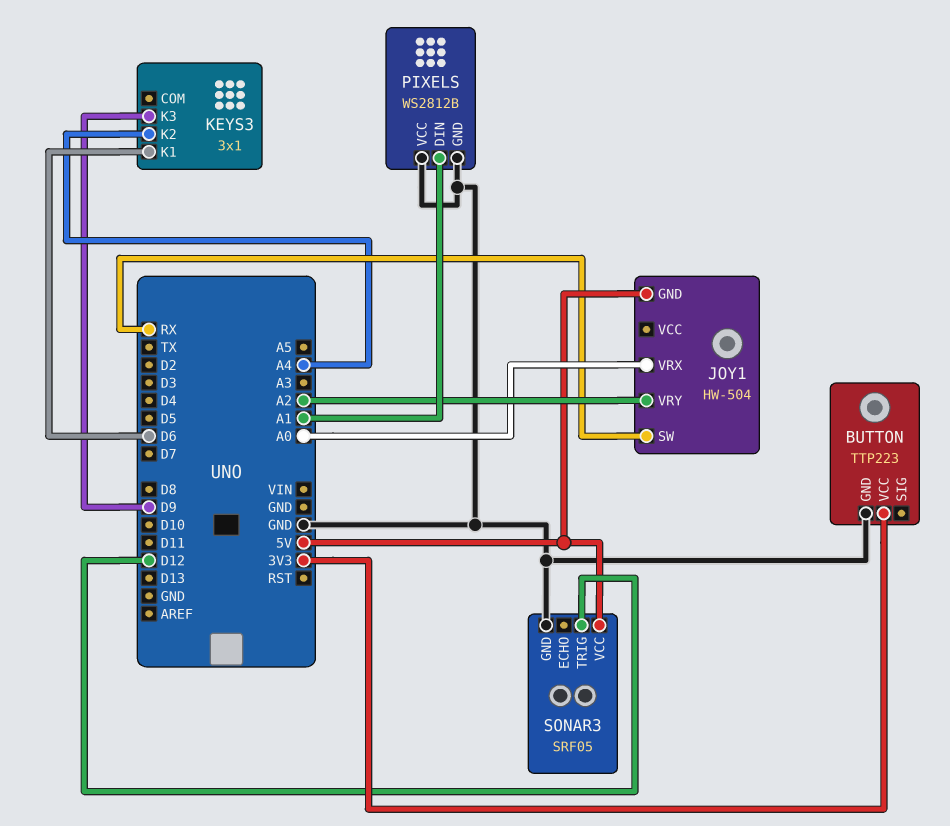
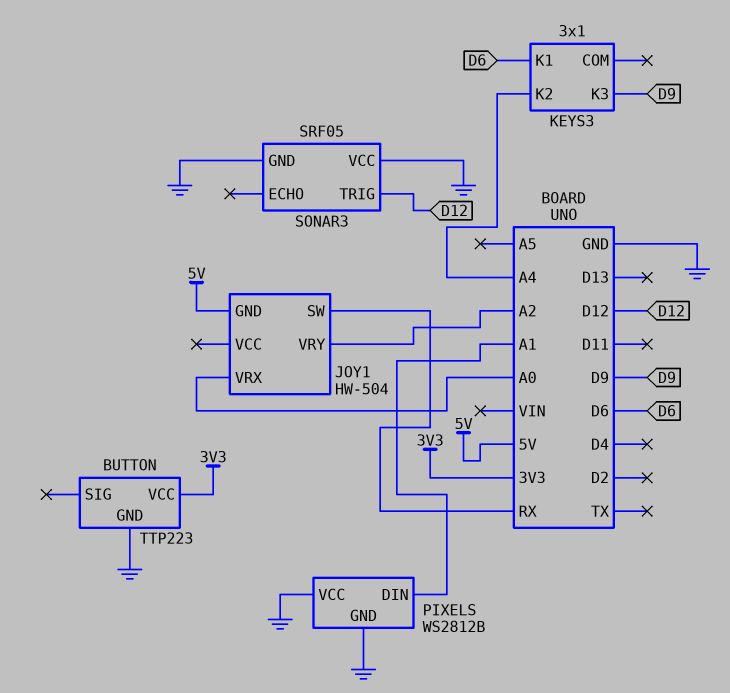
SONAR3 pin VCC: 5V -> GND

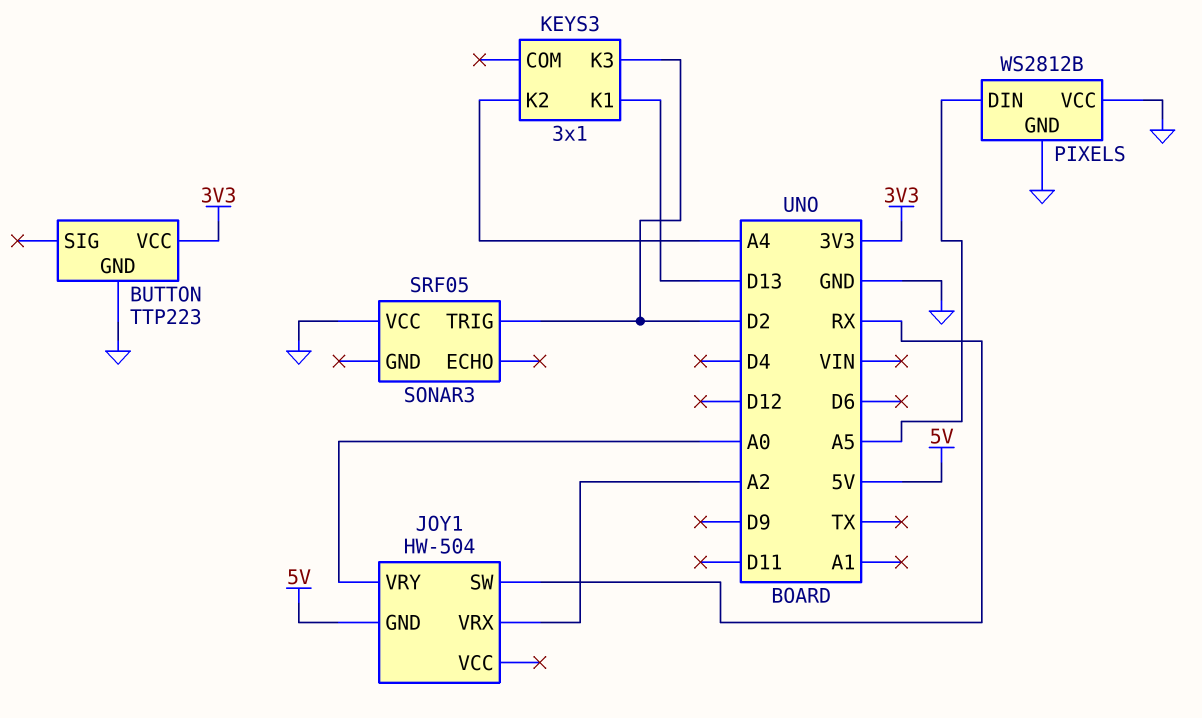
JOY1 pin VRX: A0 -> A2
JOY1 pin VRY: A2 -> A0
KEYS3 pin K1: D6 -> D13
KEYS3 pin K3: D9 -> D2
PIXELS pin DIN: A1 -> A5
SONAR3 pin GND: GND -> none
SONAR3 pin TRIG: D12 -> D2

